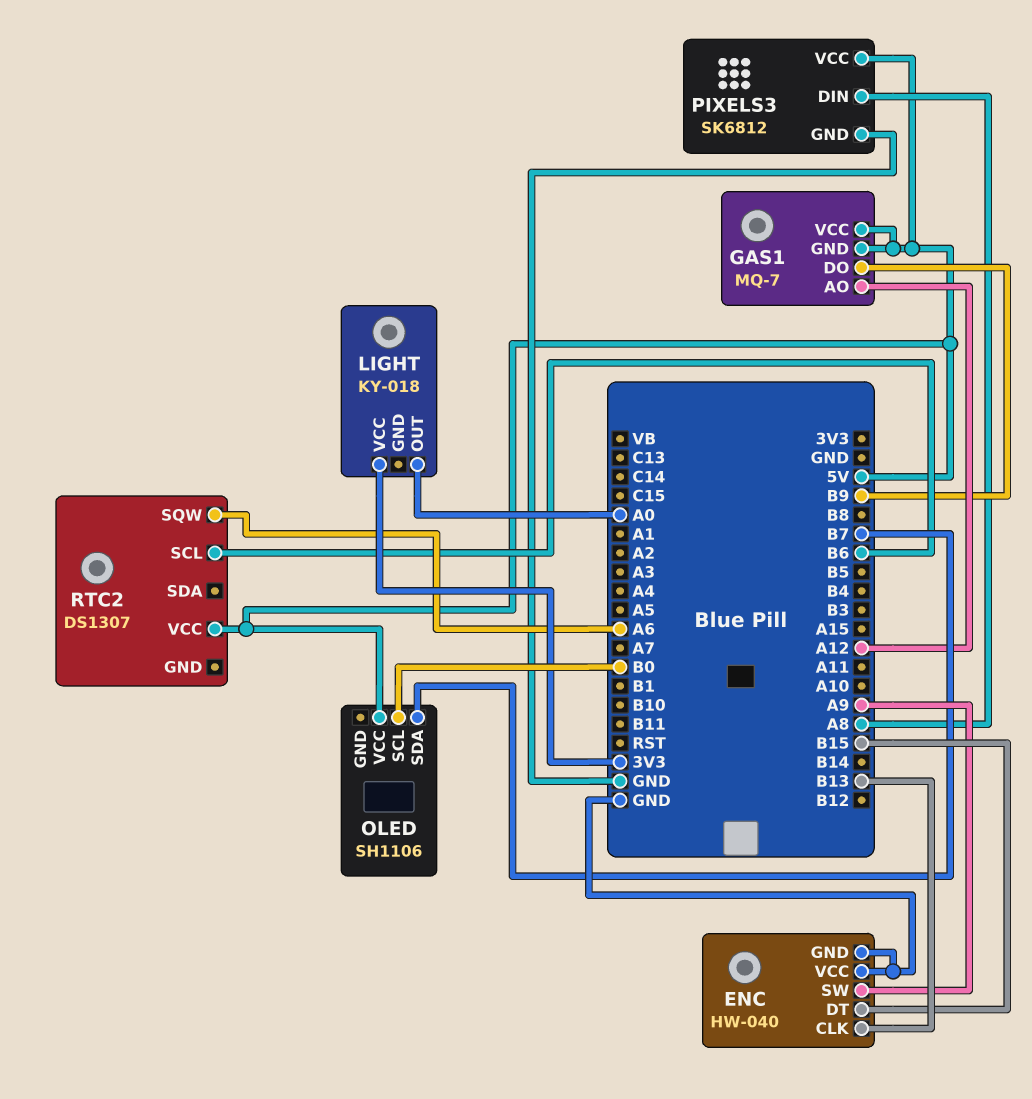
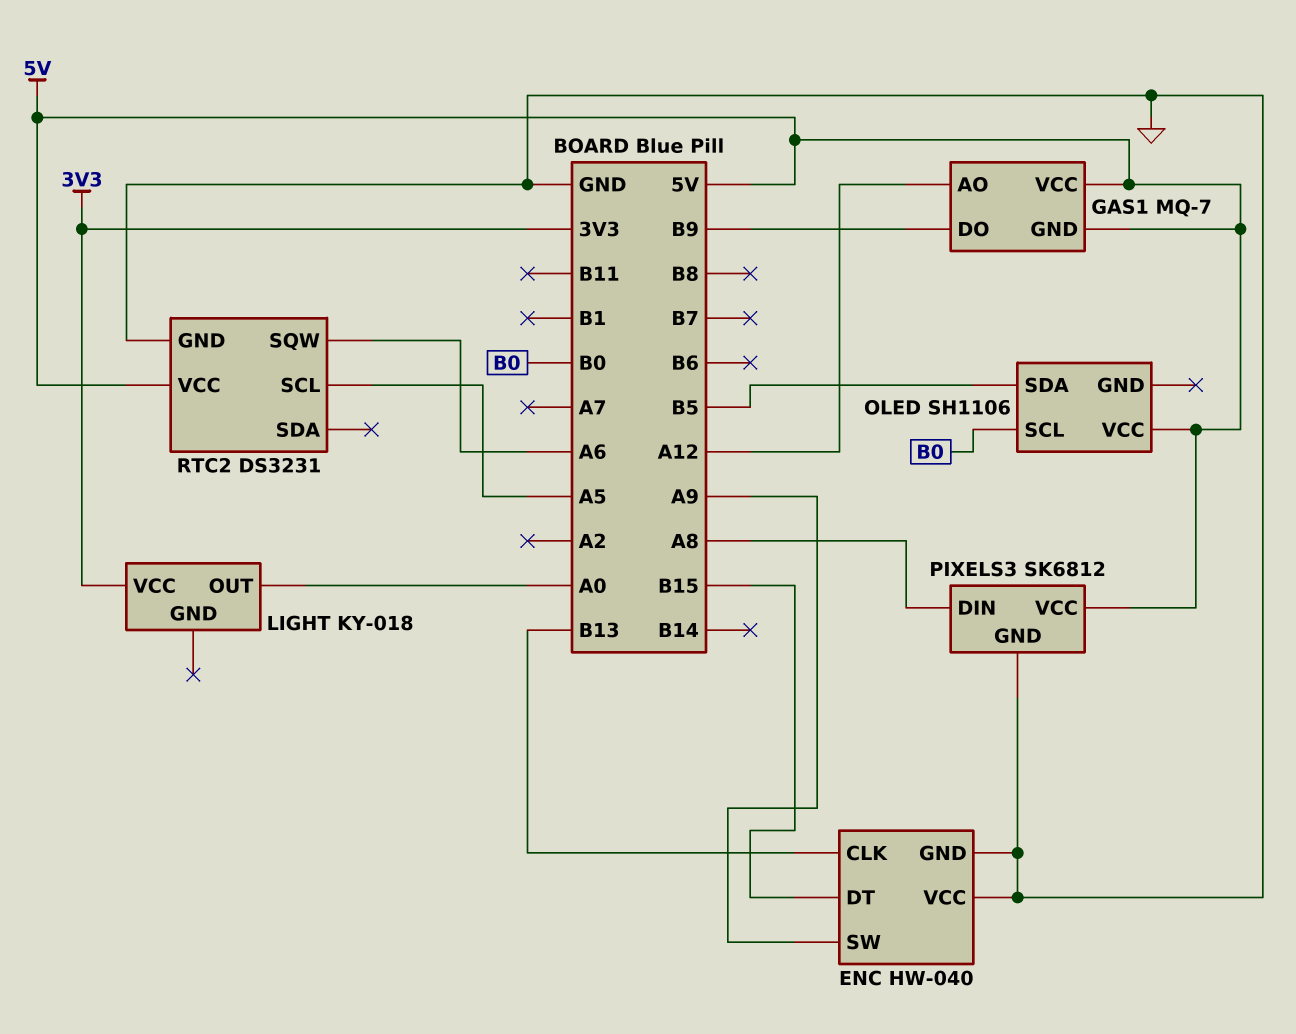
OLED pin SDA: B7 -> B5
RTC2: DS1307 -> DS3231
RTC2 pin GND: none -> GND
RTC2 pin SCL: B6 -> A5

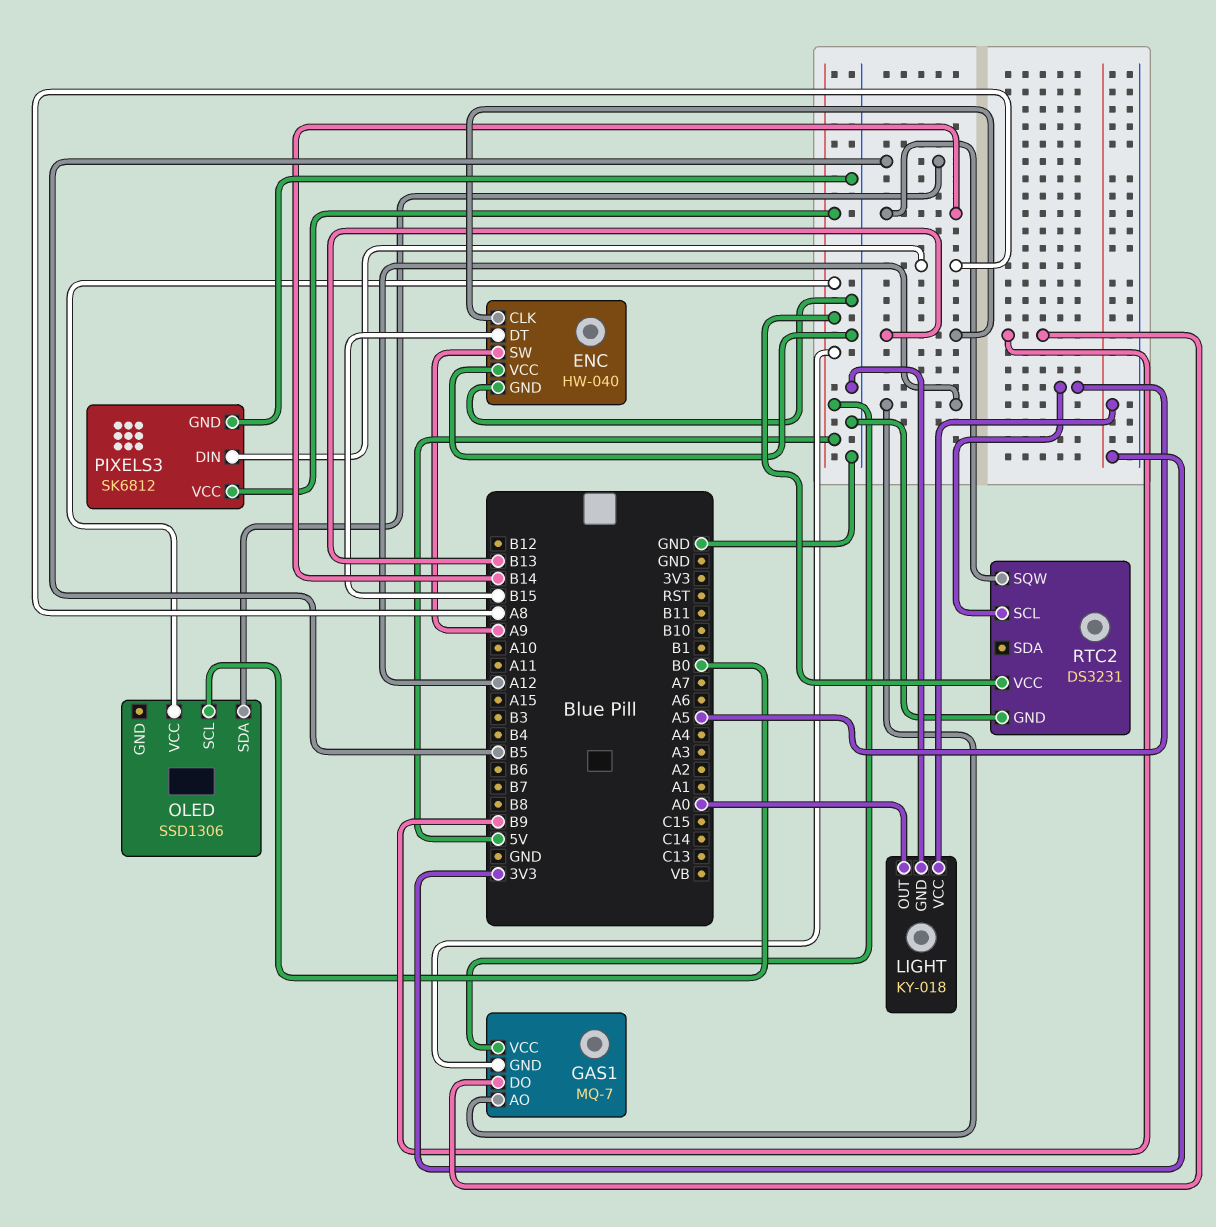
LIGHT pin GND: none -> GND
OLED: SH1106 -> SSD1306
RTC2 pin SQW: A6 -> B14

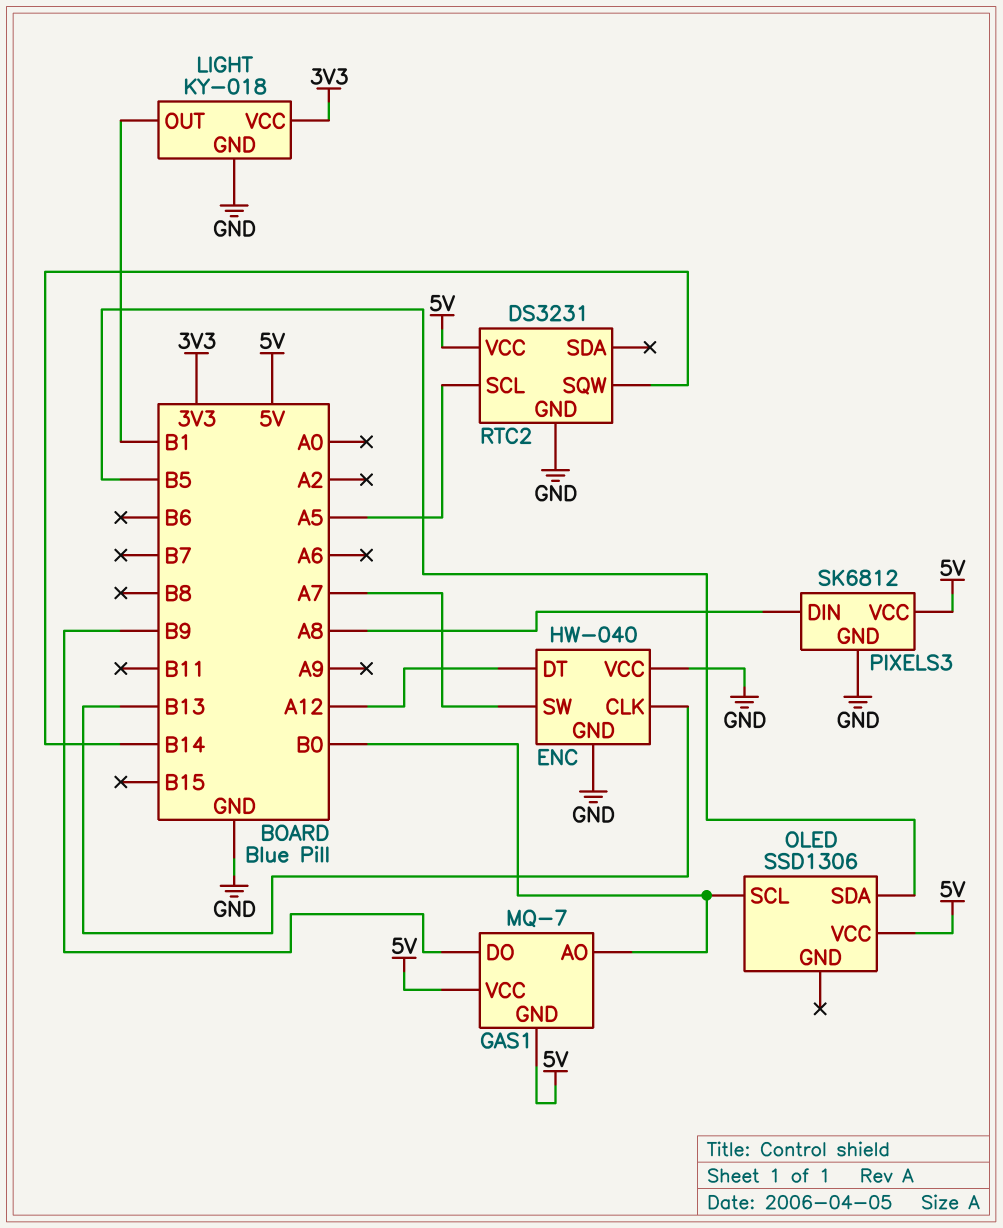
ENC pin DT: B15 -> A12
ENC pin SW: A9 -> A7
GAS1 pin AO: A12 -> B0
LIGHT pin OUT: A0 -> B1

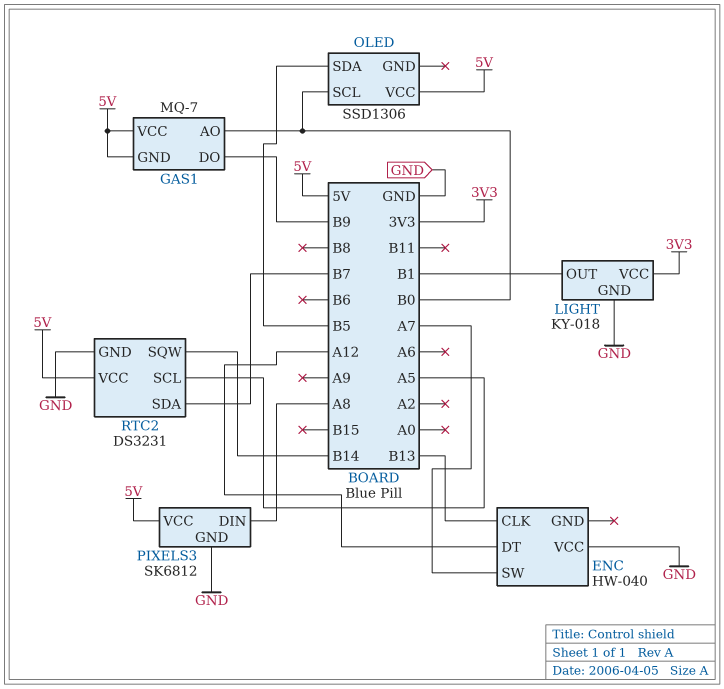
ENC pin GND: GND -> none
RTC2 pin SDA: none -> B7

